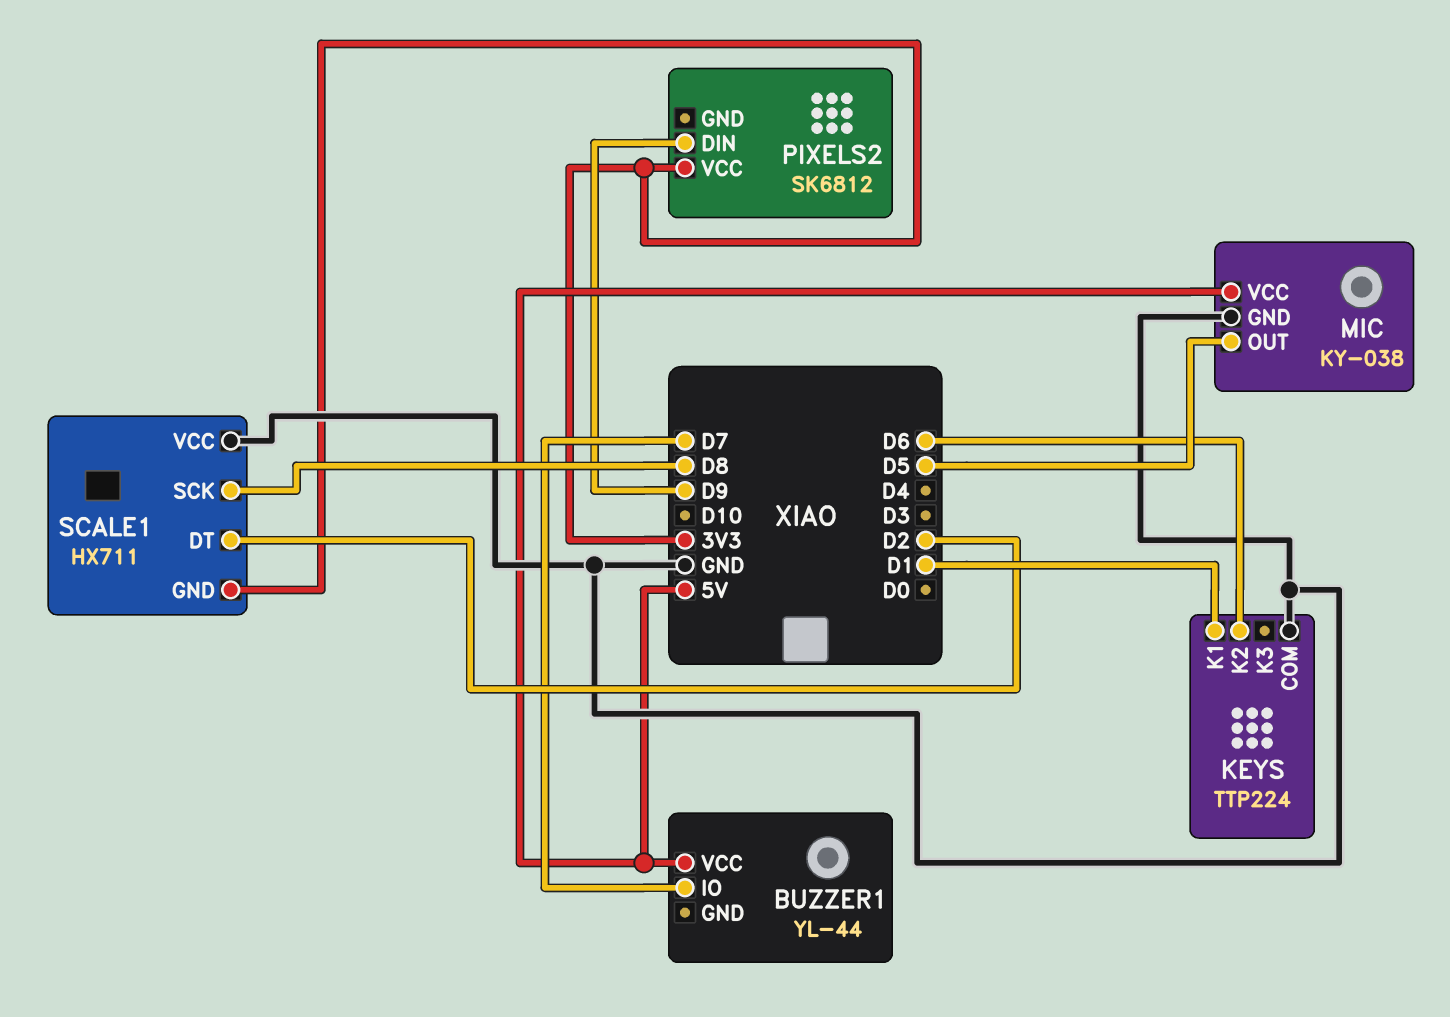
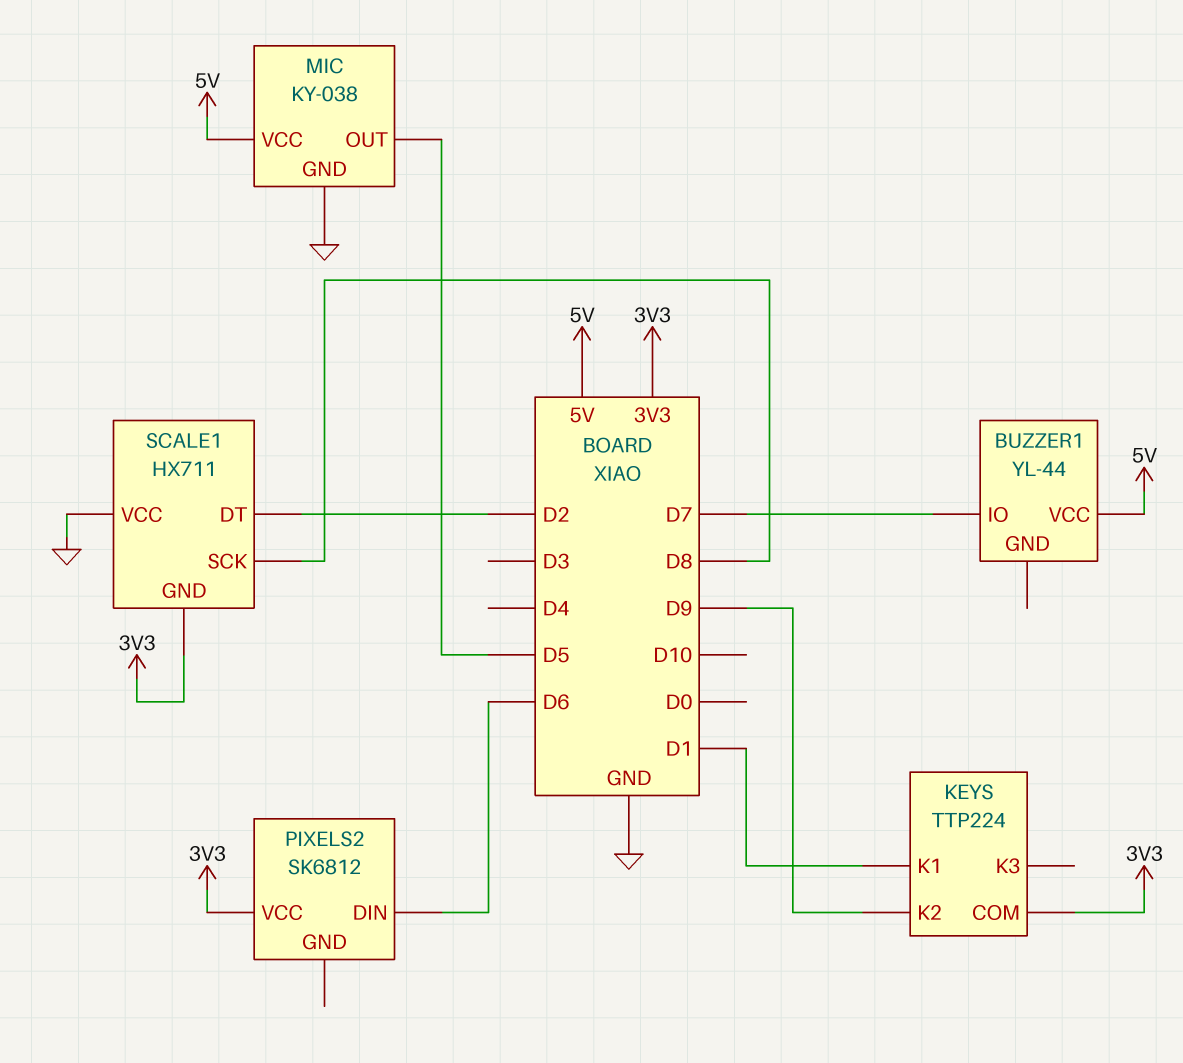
KEYS pin COM: GND -> 3V3
KEYS pin K2: D6 -> D9
PIXELS2 pin DIN: D9 -> D6

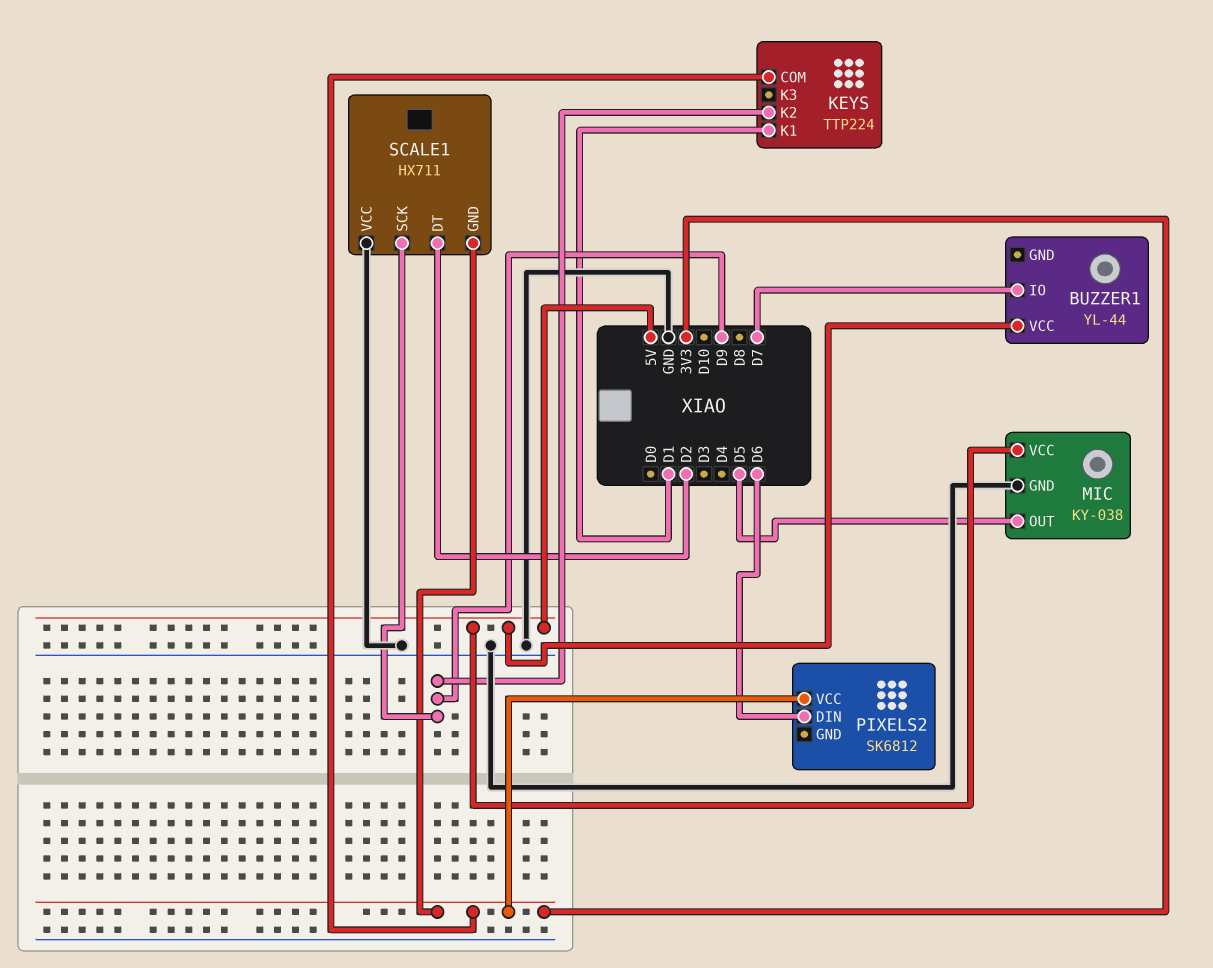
SCALE1 pin SCK: D8 -> D9

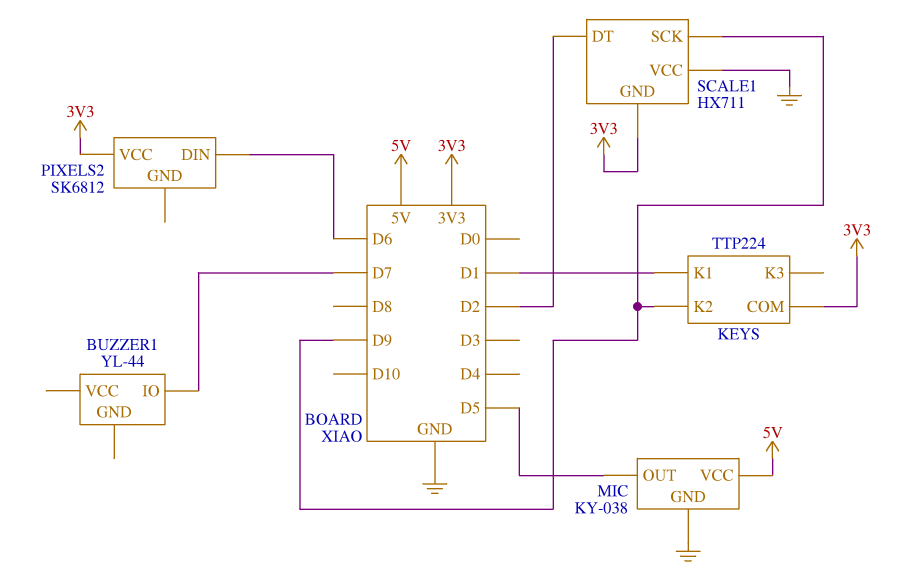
BUZZER1 pin VCC: 5V -> none

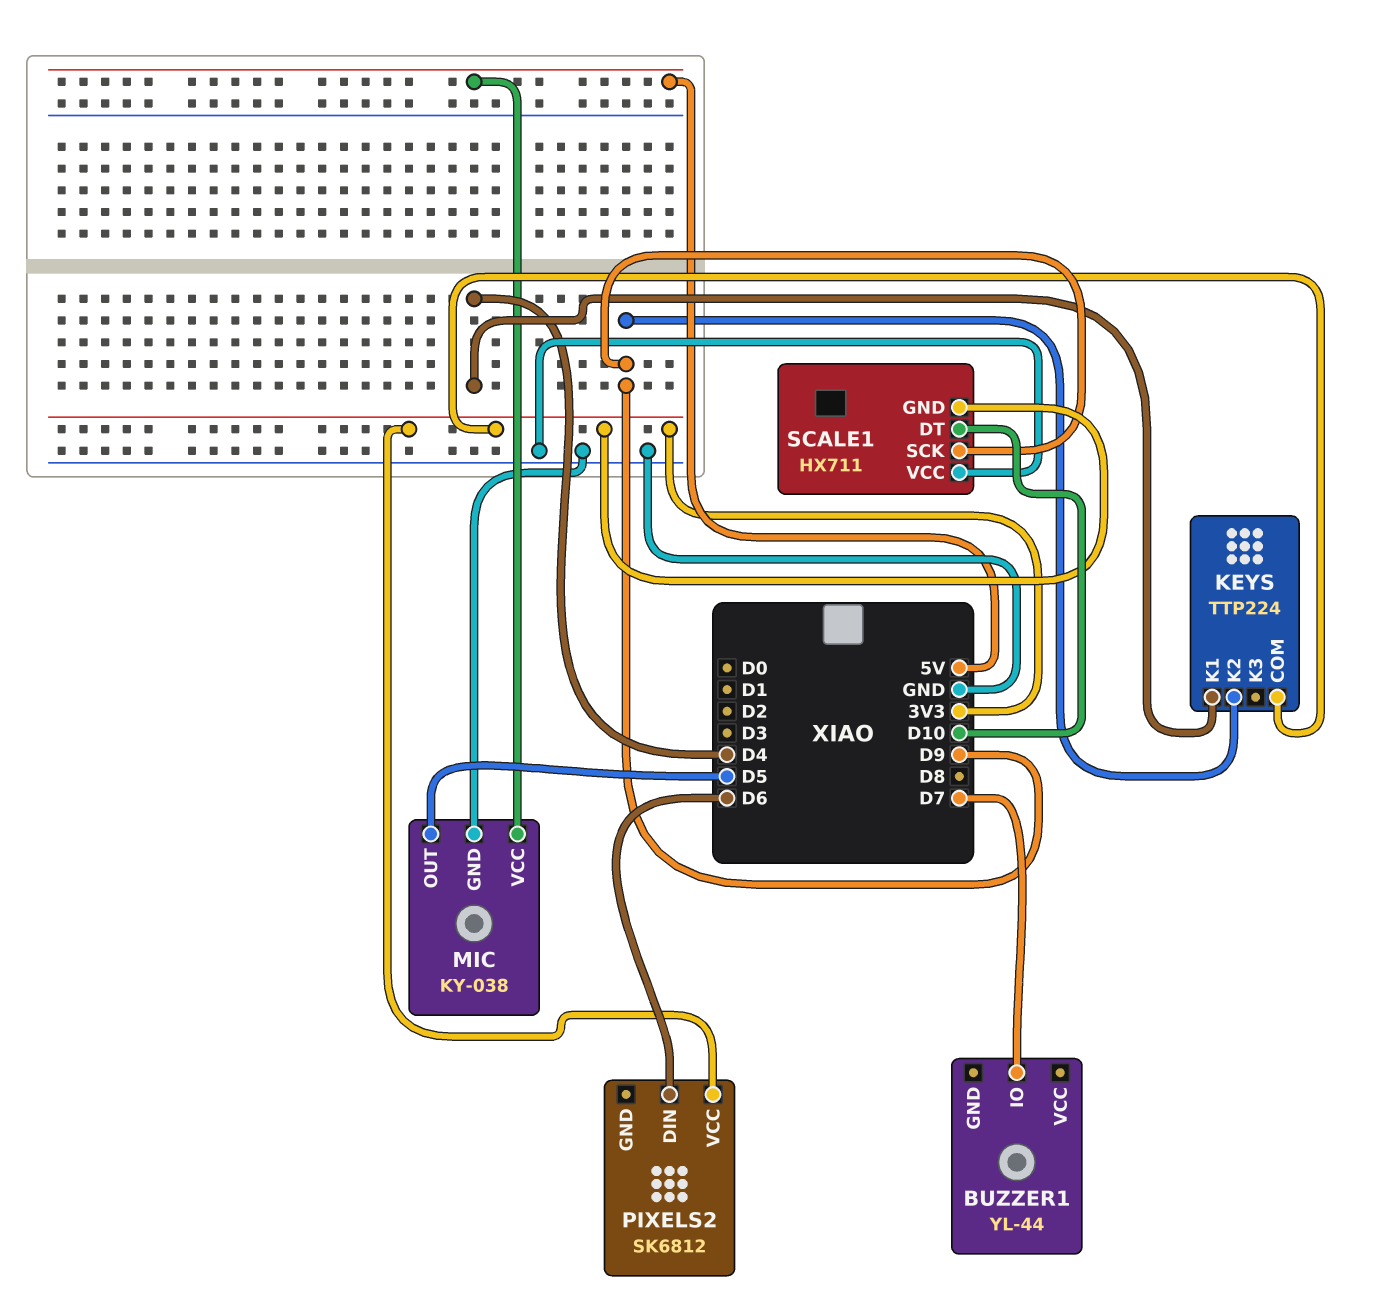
KEYS pin K1: D1 -> D4
SCALE1 pin DT: D2 -> D10

